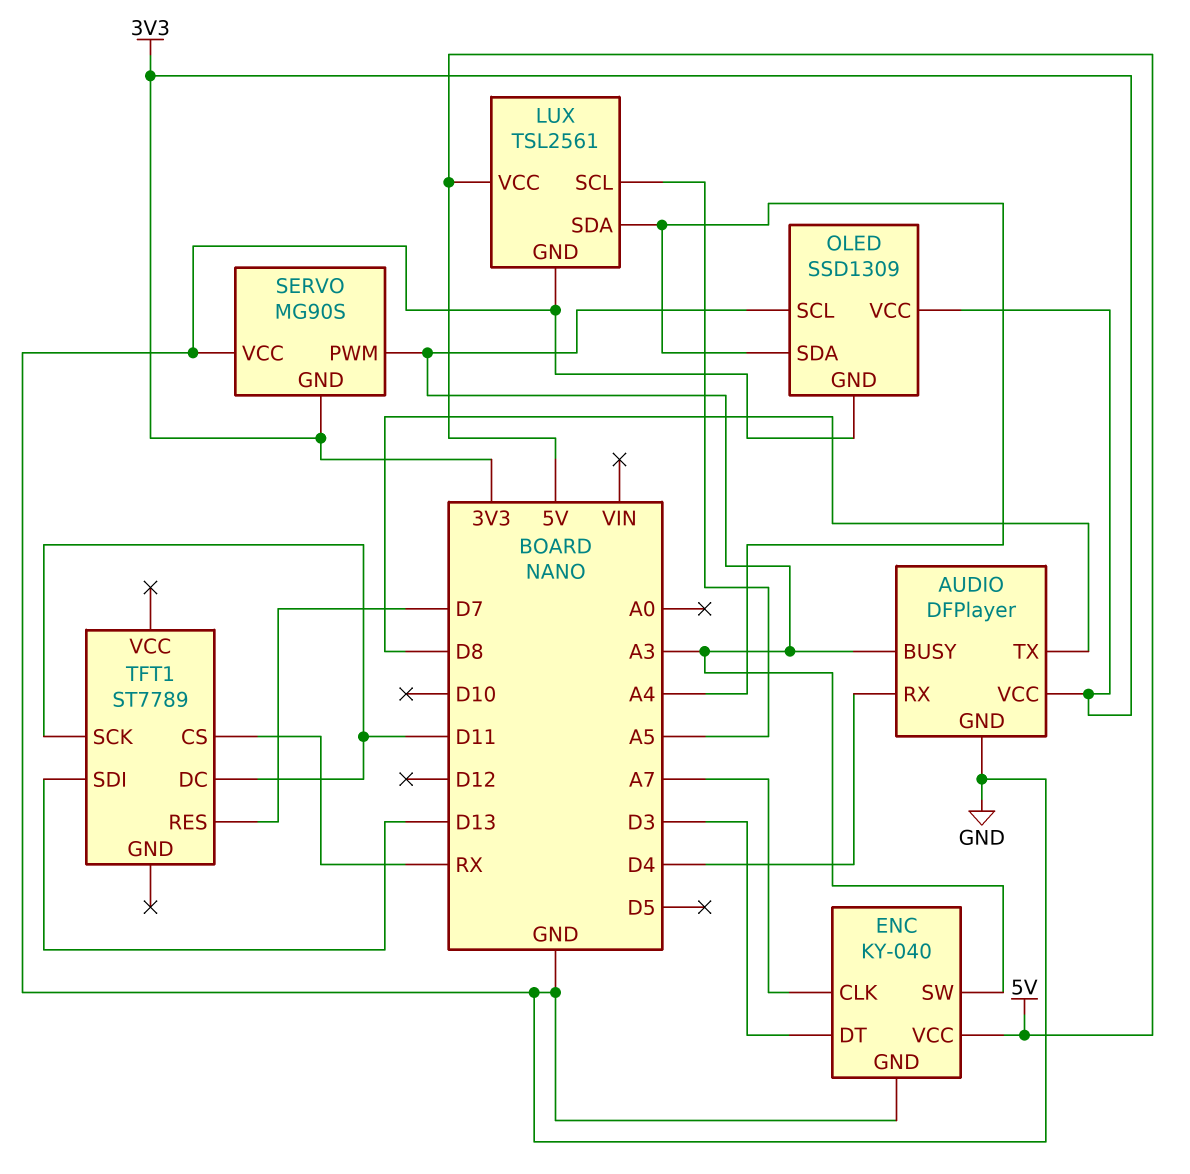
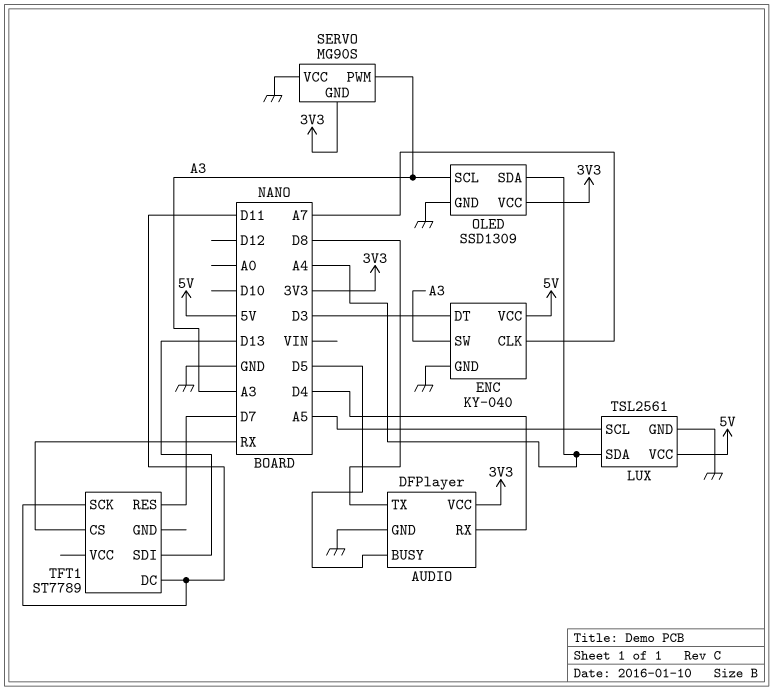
AUDIO pin BUSY: A3 -> D5

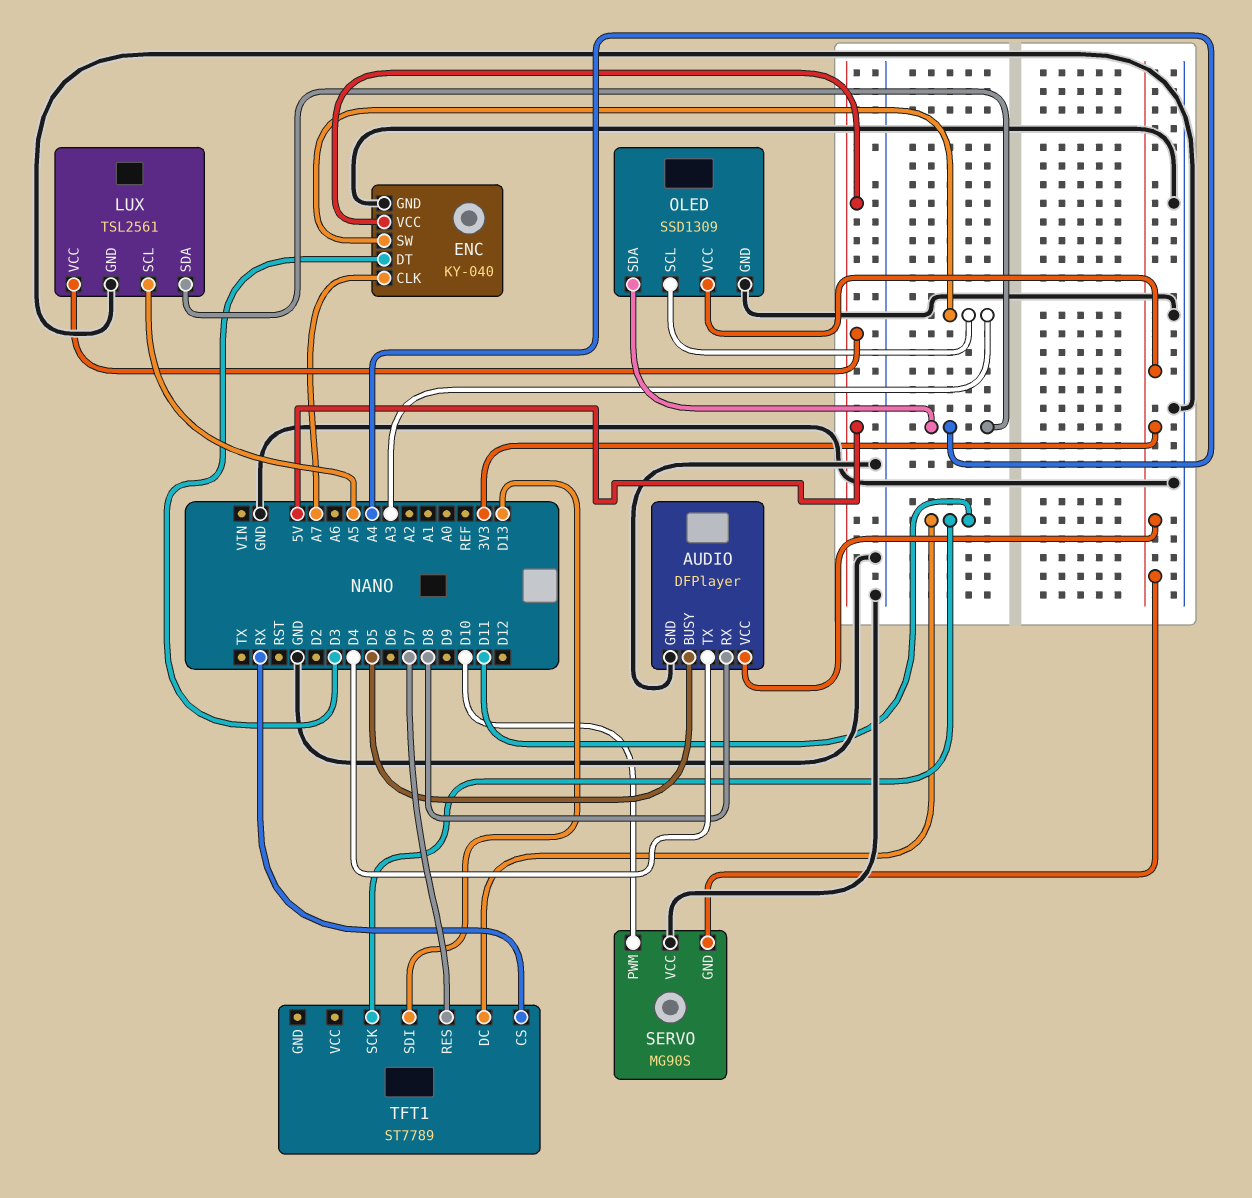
AUDIO pin RX: D4 -> D8
AUDIO pin TX: D8 -> D4
SERVO pin PWM: A3 -> D10

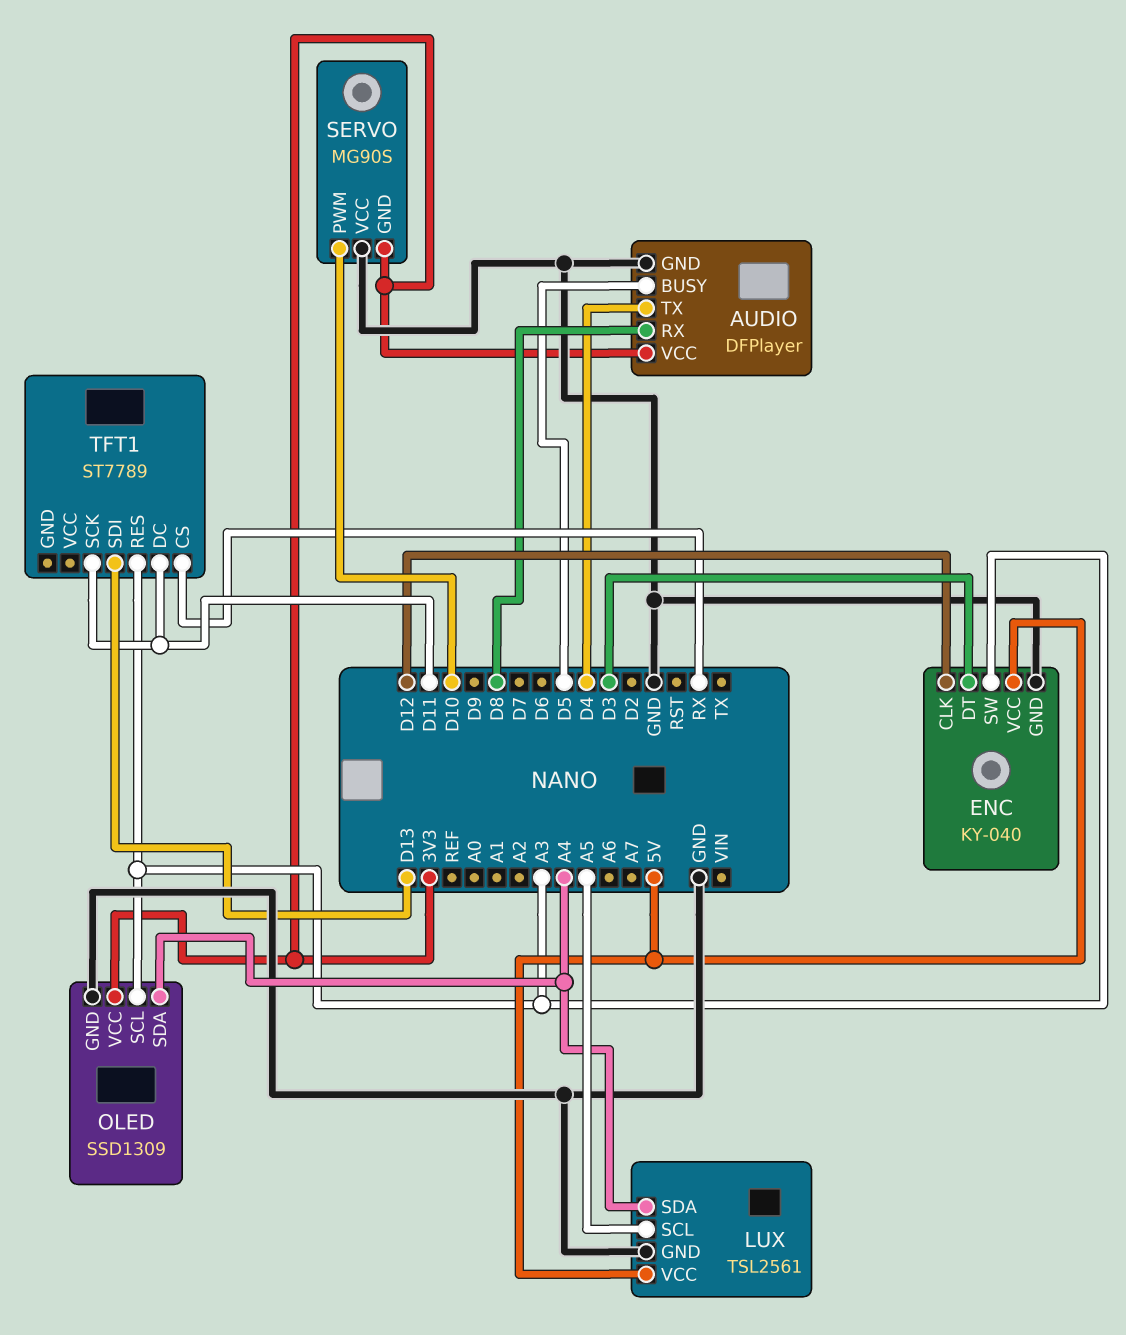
ENC pin CLK: A7 -> D12
TFT1 pin RES: D7 -> A3

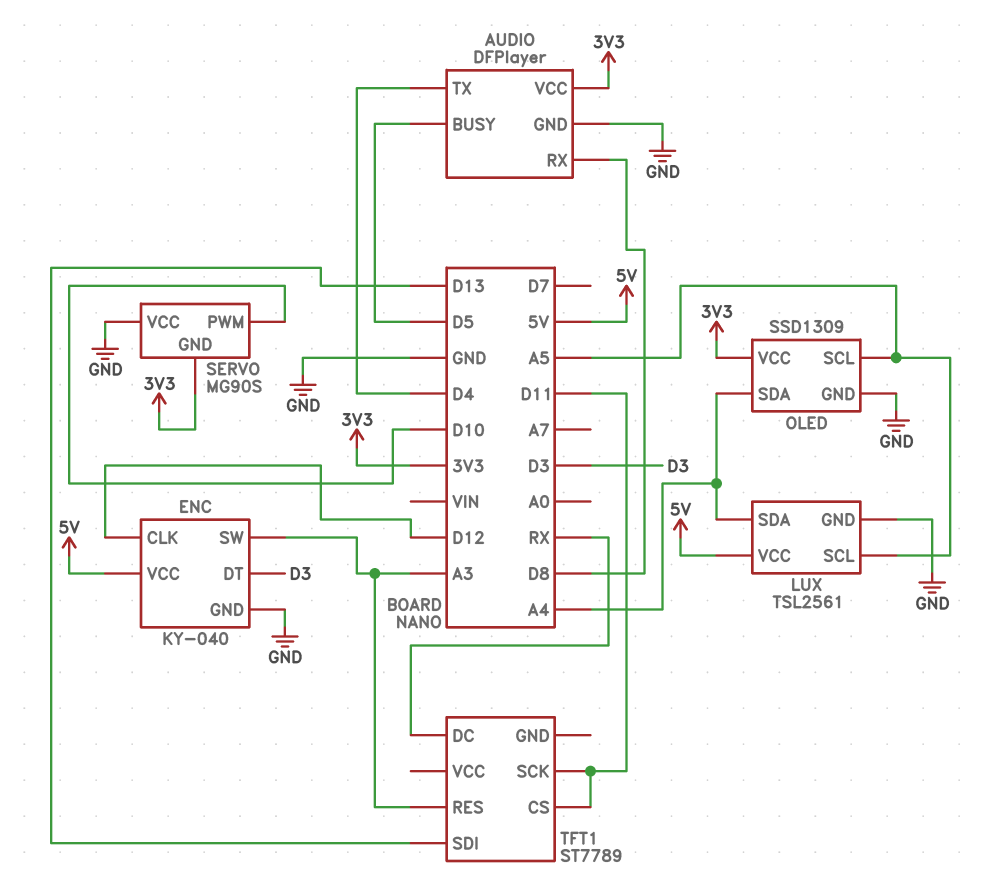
OLED pin SCL: A3 -> A5
TFT1 pin CS: RX -> D11
TFT1 pin DC: D11 -> RX

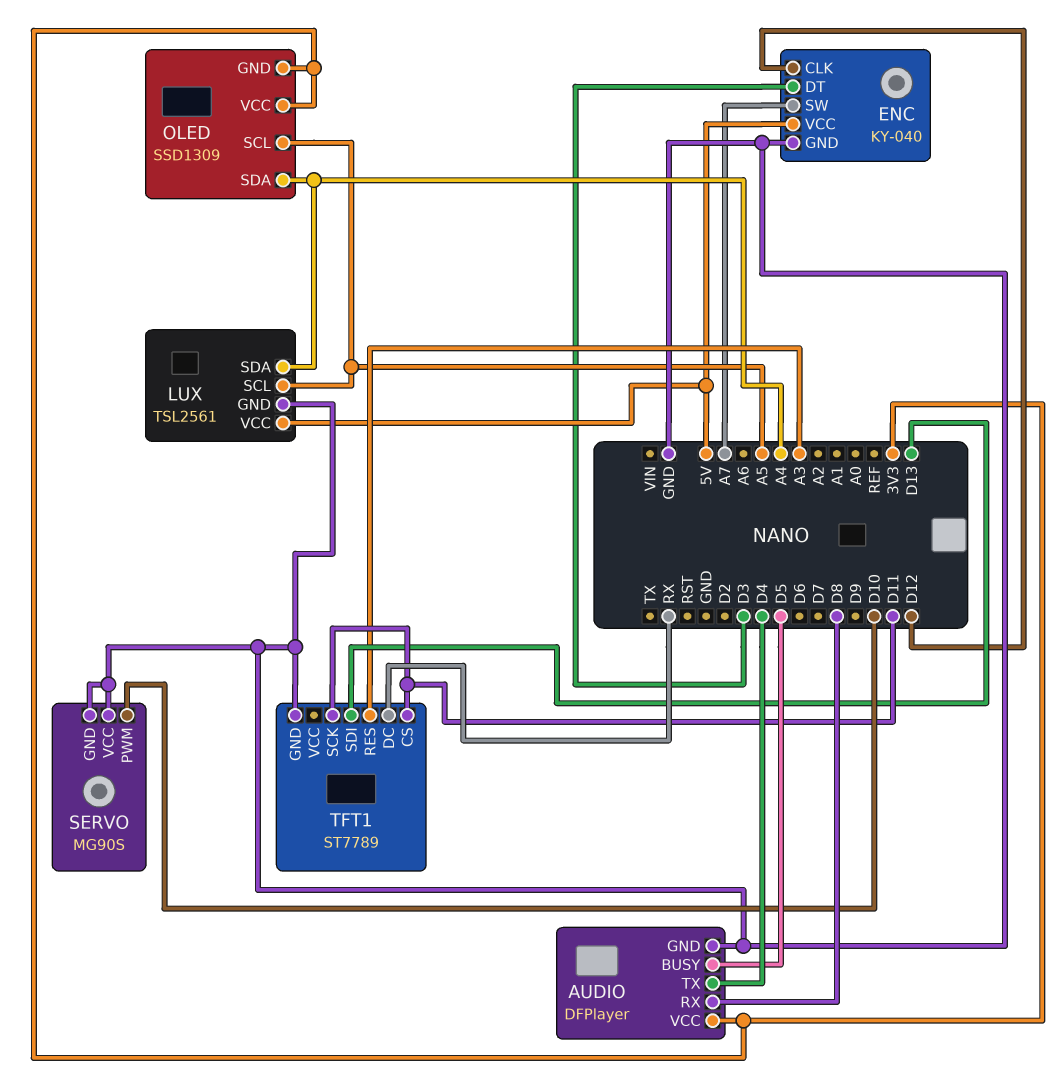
ENC pin SW: A3 -> A7
OLED pin GND: GND -> 3V3
SERVO pin GND: 3V3 -> GND
TFT1 pin GND: none -> GND

